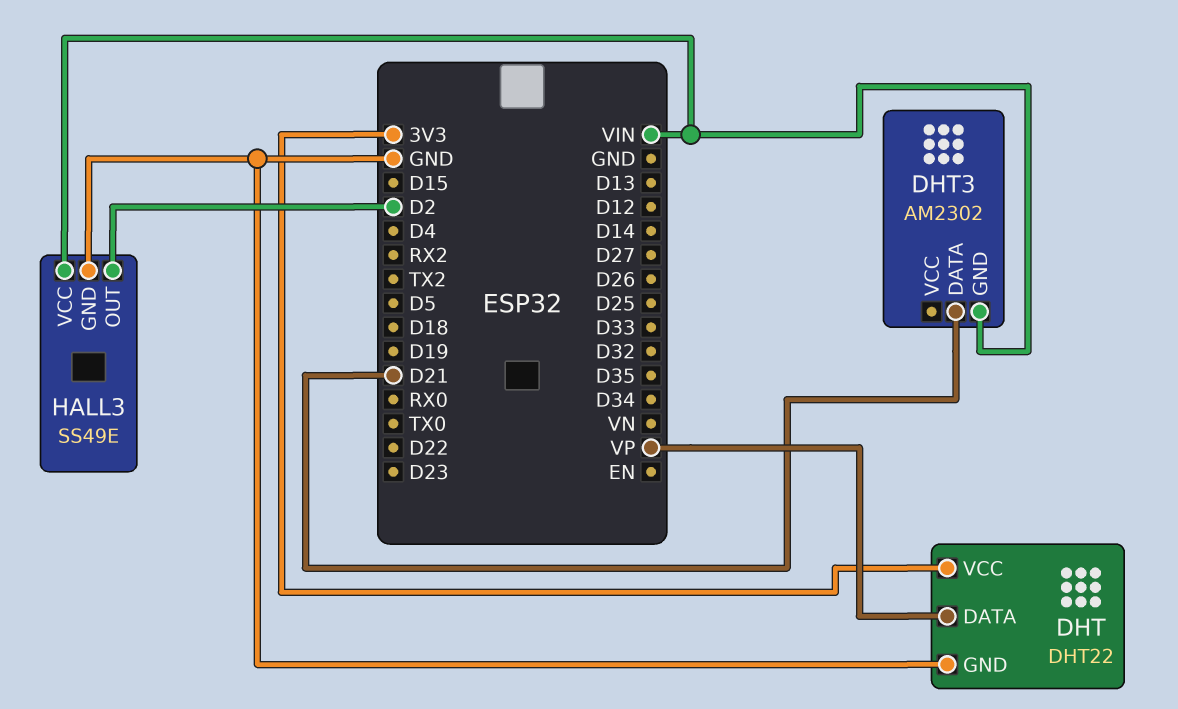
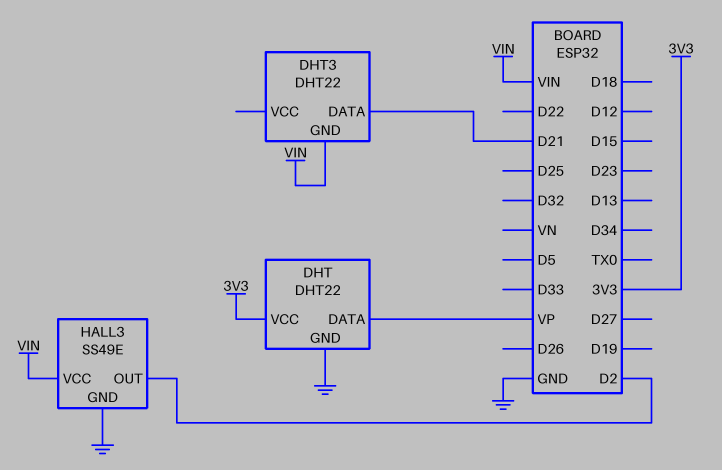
DHT3: AM2302 -> DHT22

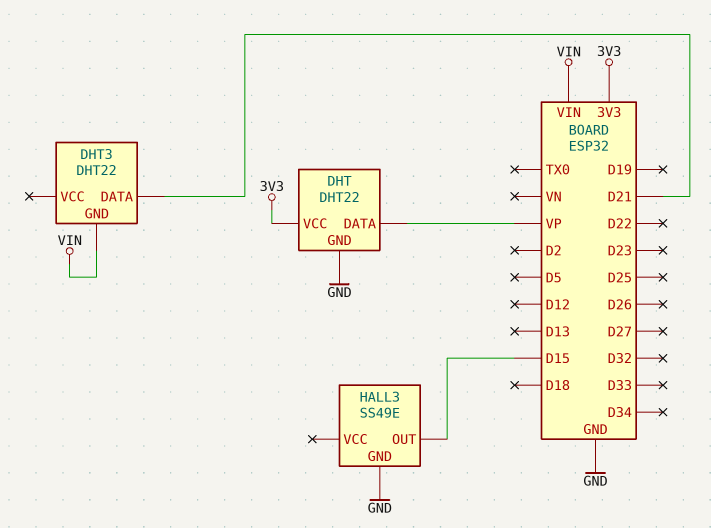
HALL3 pin OUT: D2 -> D15
HALL3 pin VCC: VIN -> none

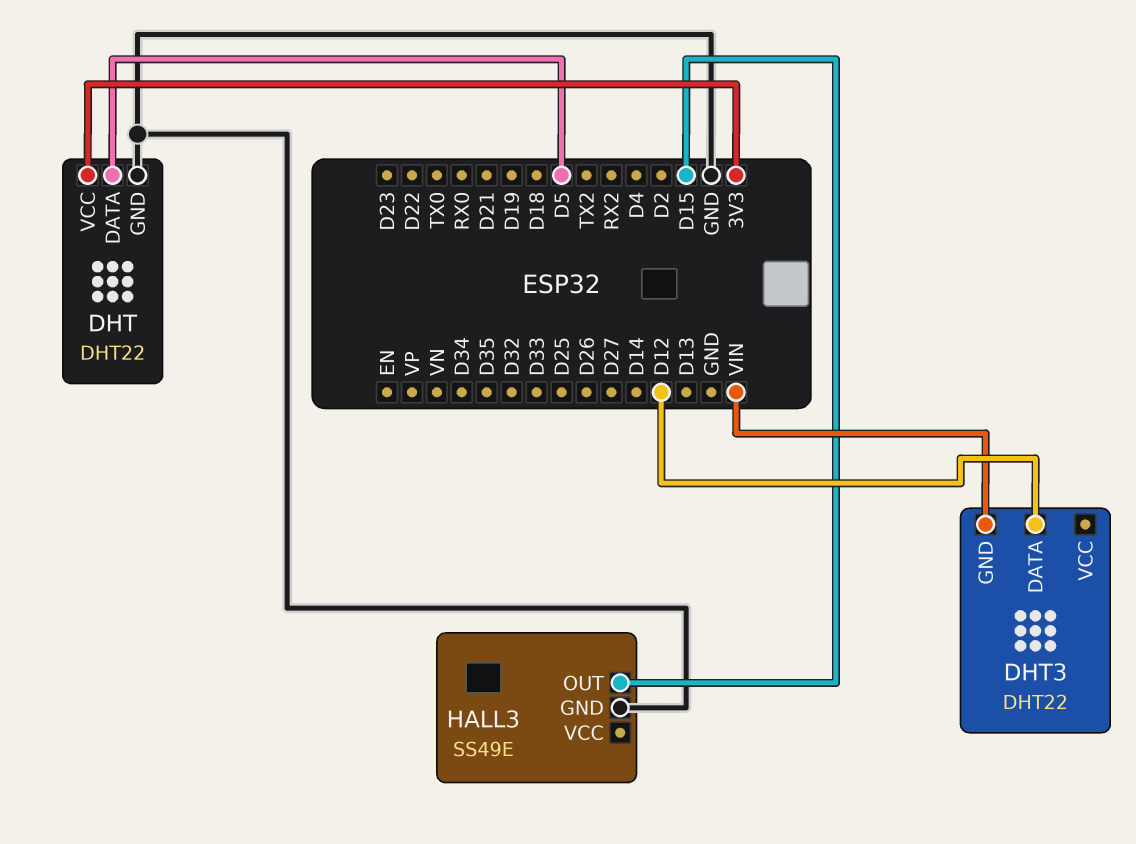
DHT pin DATA: VP -> D5
DHT3 pin DATA: D21 -> D12

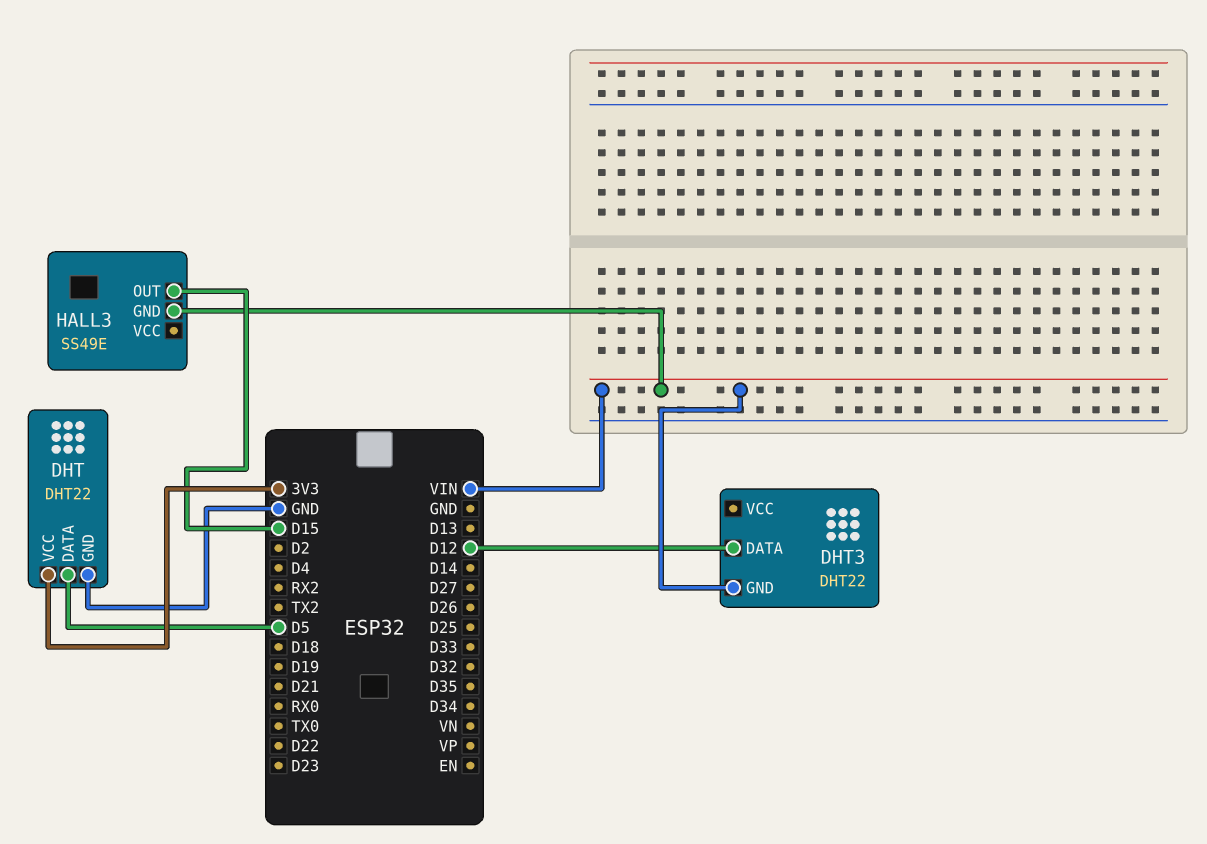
HALL3 pin GND: GND -> VIN

